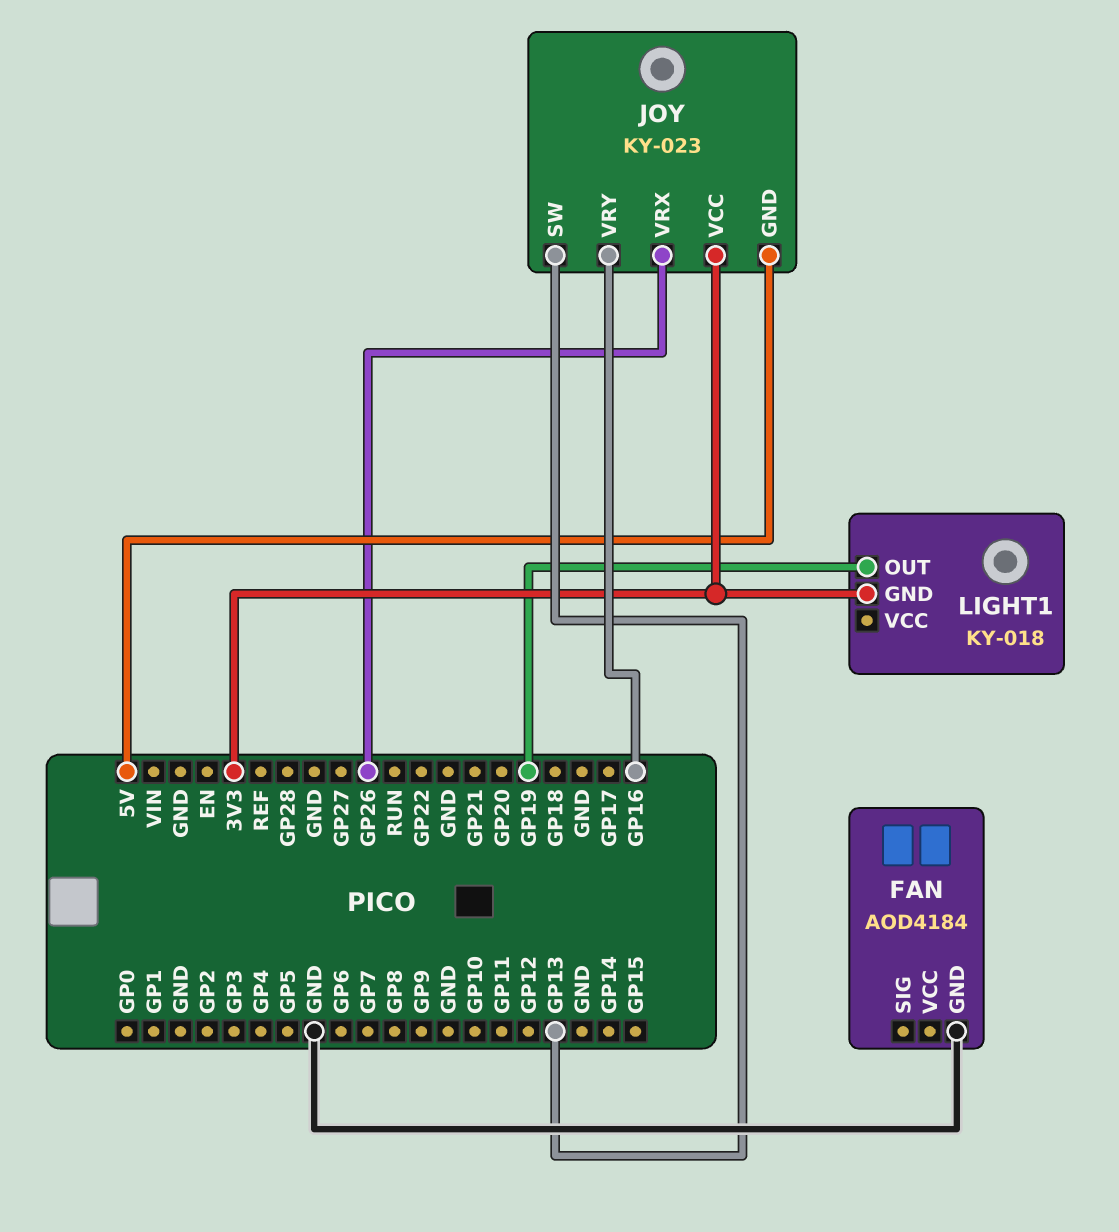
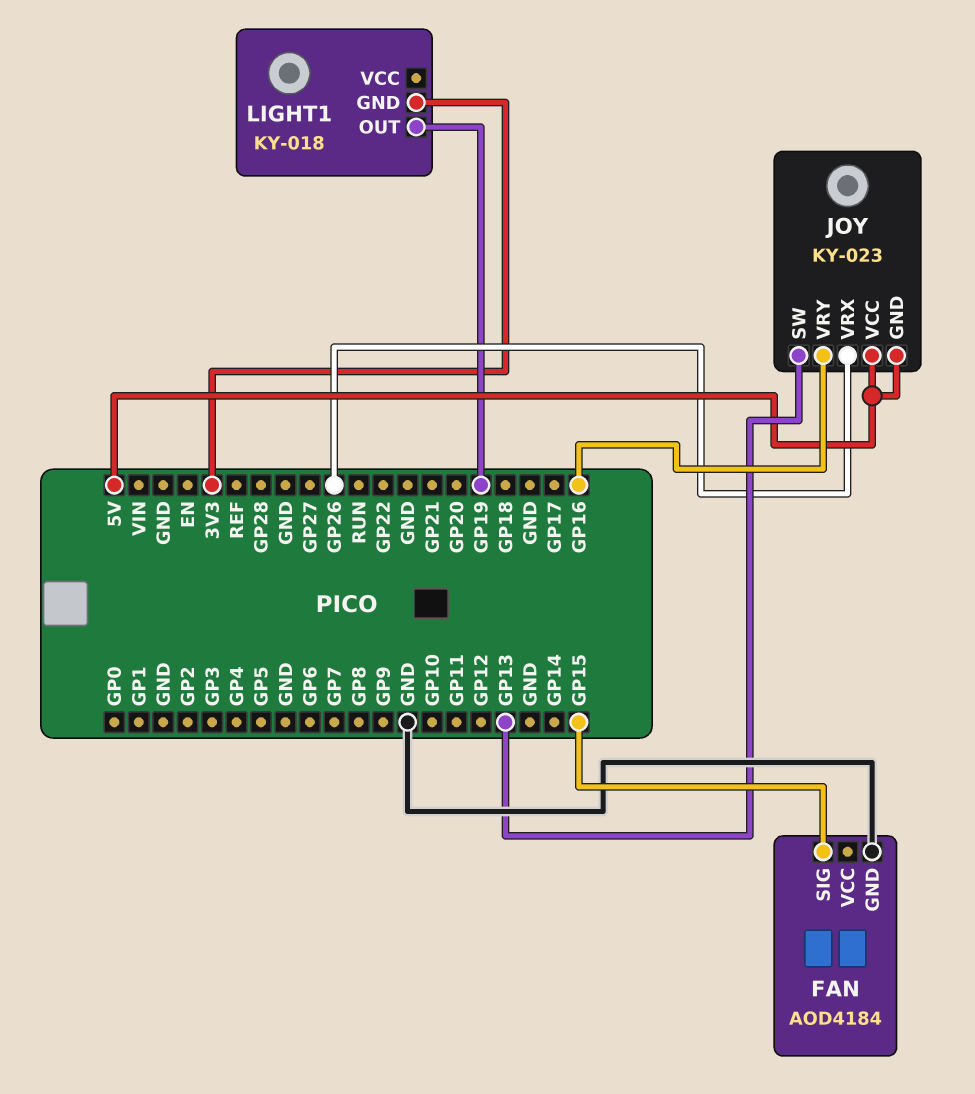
FAN pin SIG: none -> GP15
JOY pin VCC: 3V3 -> 5V

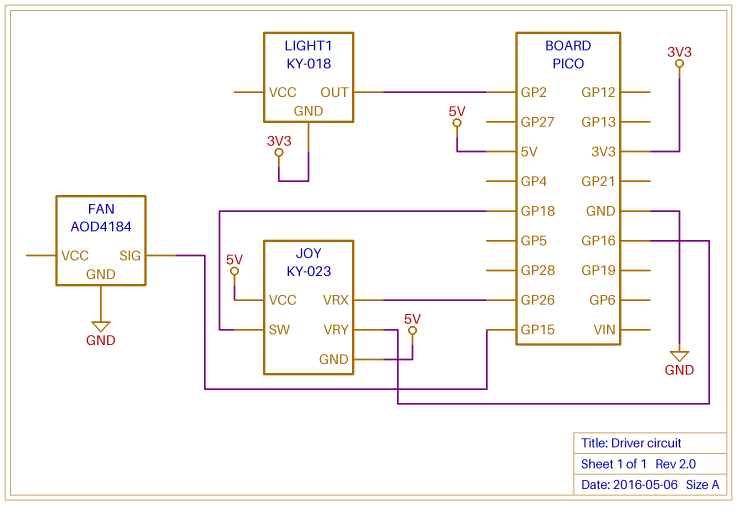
JOY pin SW: GP13 -> GP18
LIGHT1 pin OUT: GP19 -> GP2

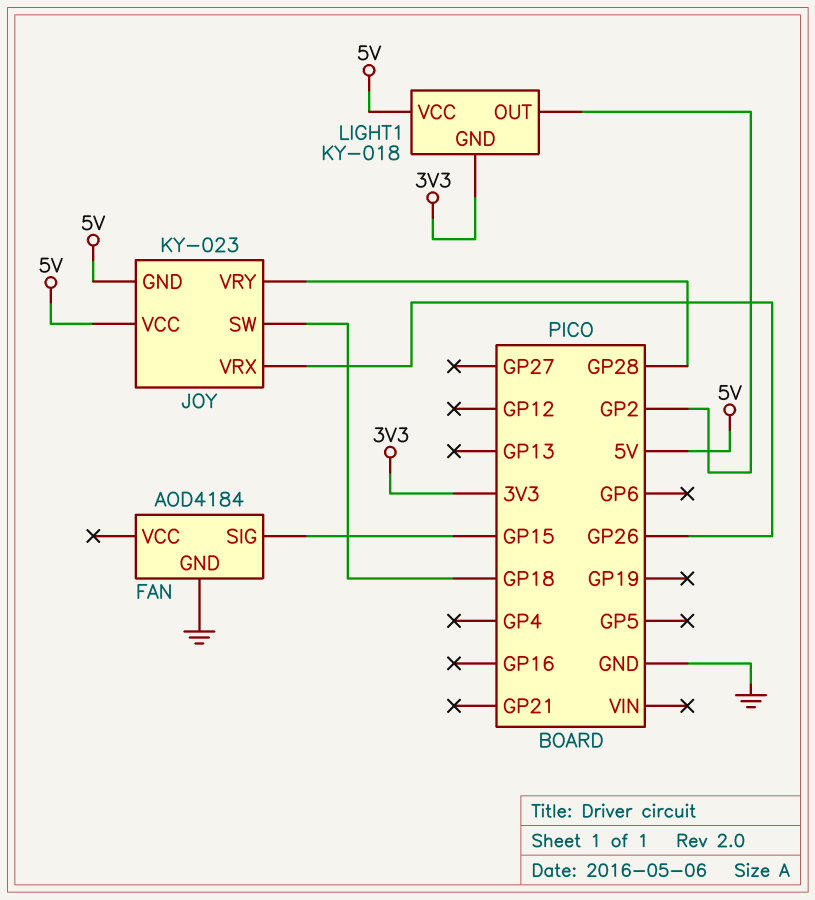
JOY pin VRY: GP16 -> GP28
LIGHT1 pin VCC: none -> 5V

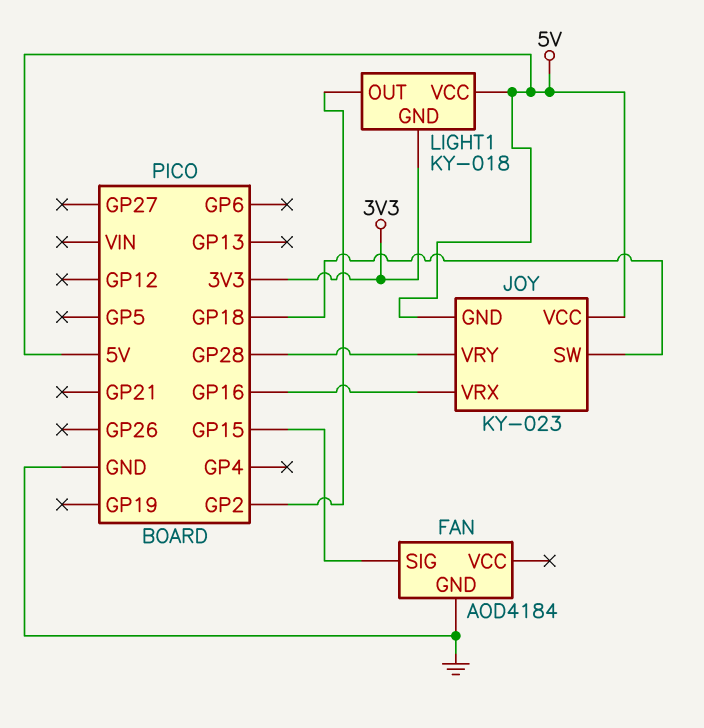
JOY pin VRX: GP26 -> GP16

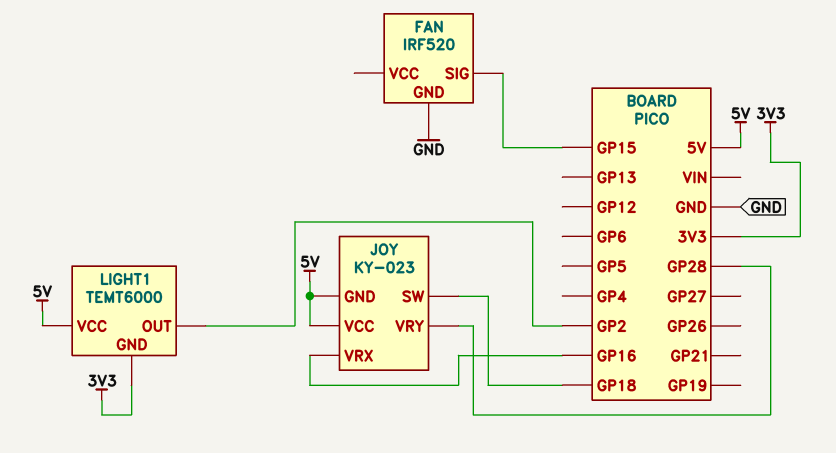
FAN: AOD4184 -> IRF520
LIGHT1: KY-018 -> TEMT6000

